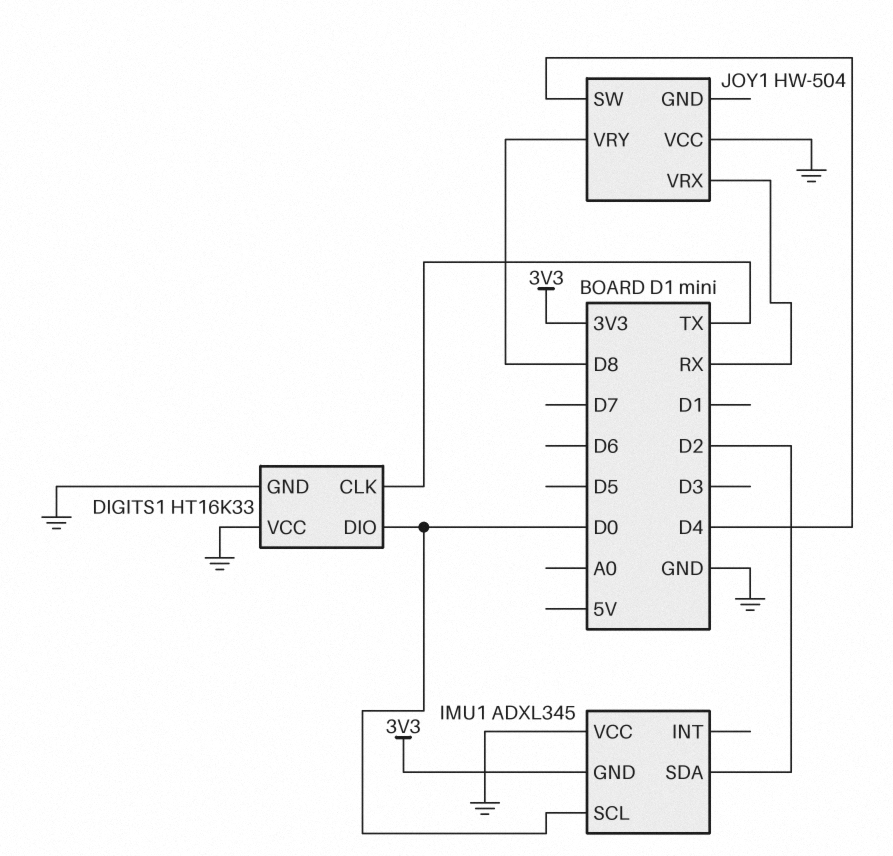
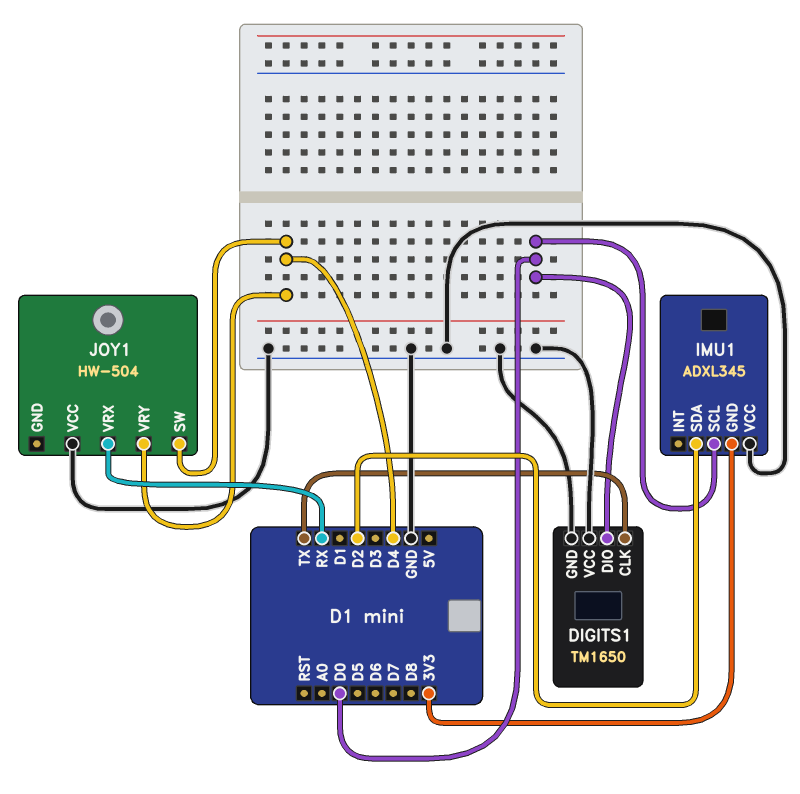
DIGITS1: HT16K33 -> TM1650
JOY1 pin VRY: D8 -> D4

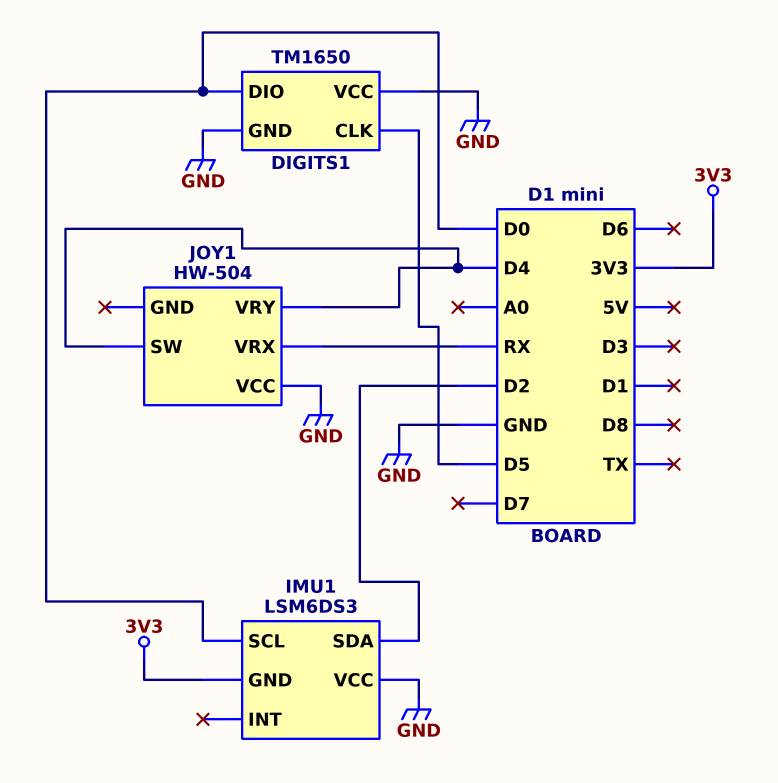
DIGITS1 pin CLK: TX -> D5
IMU1: ADXL345 -> LSM6DS3

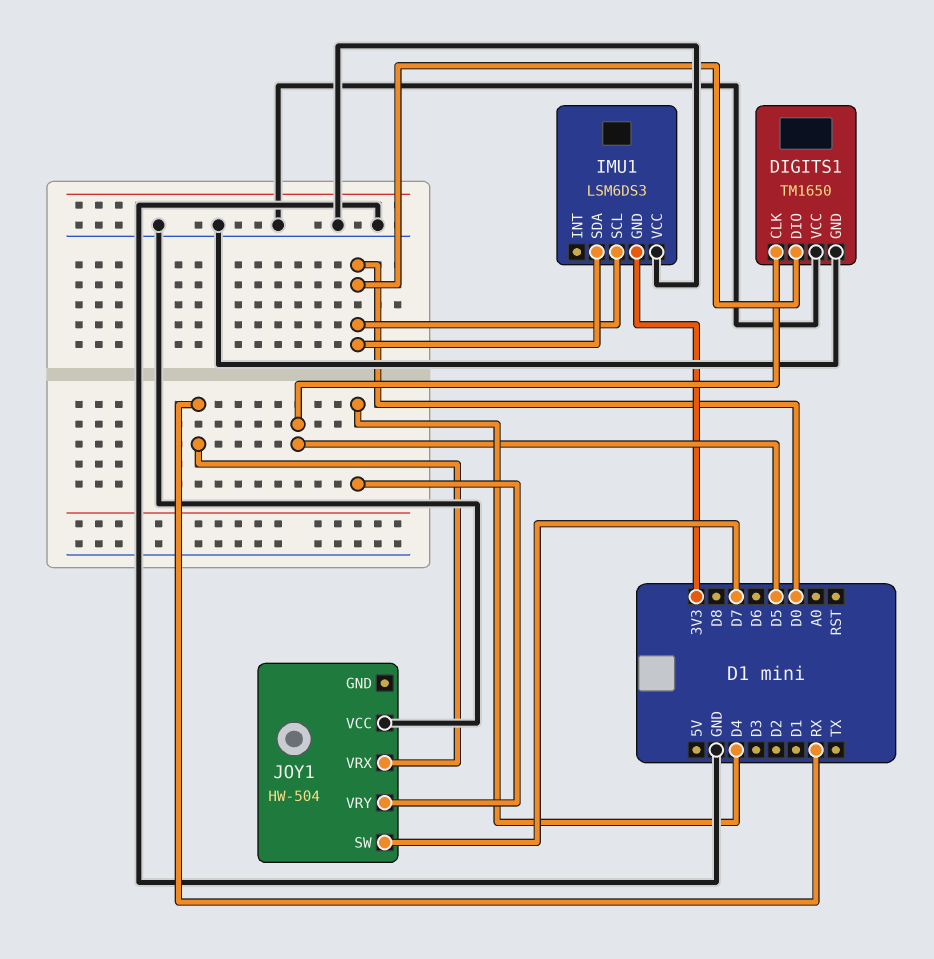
IMU1 pin SDA: D2 -> D0
JOY1 pin SW: D4 -> D7

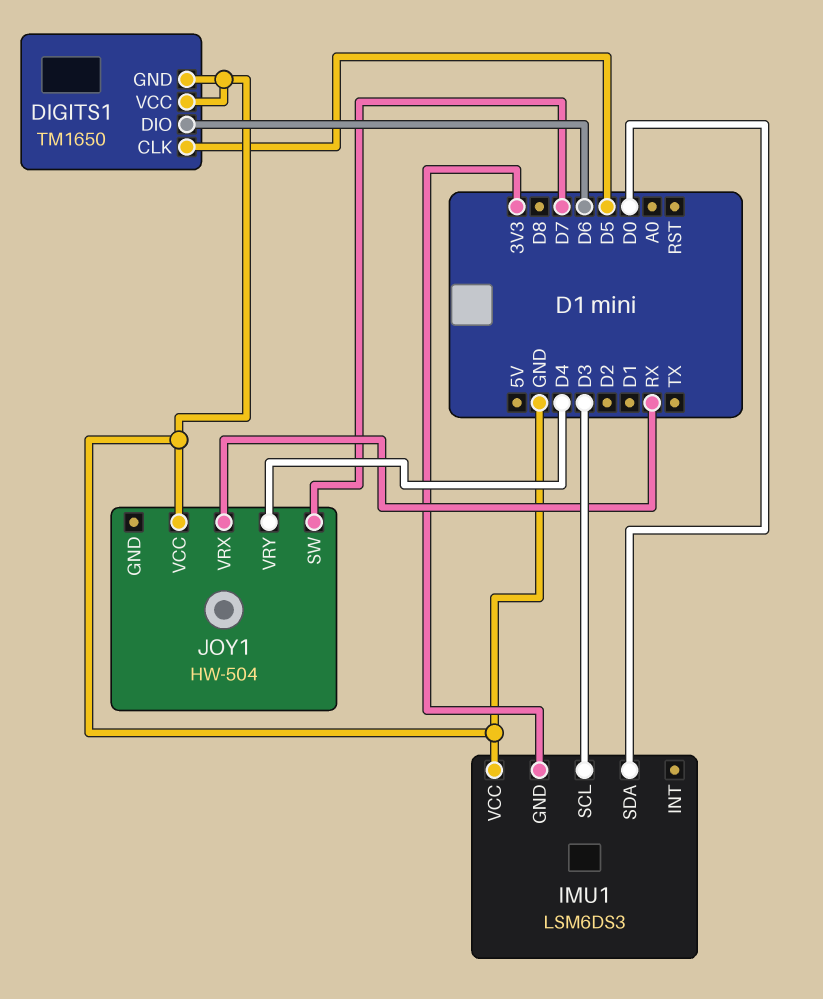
DIGITS1 pin DIO: D0 -> D6
IMU1 pin SCL: D0 -> D3

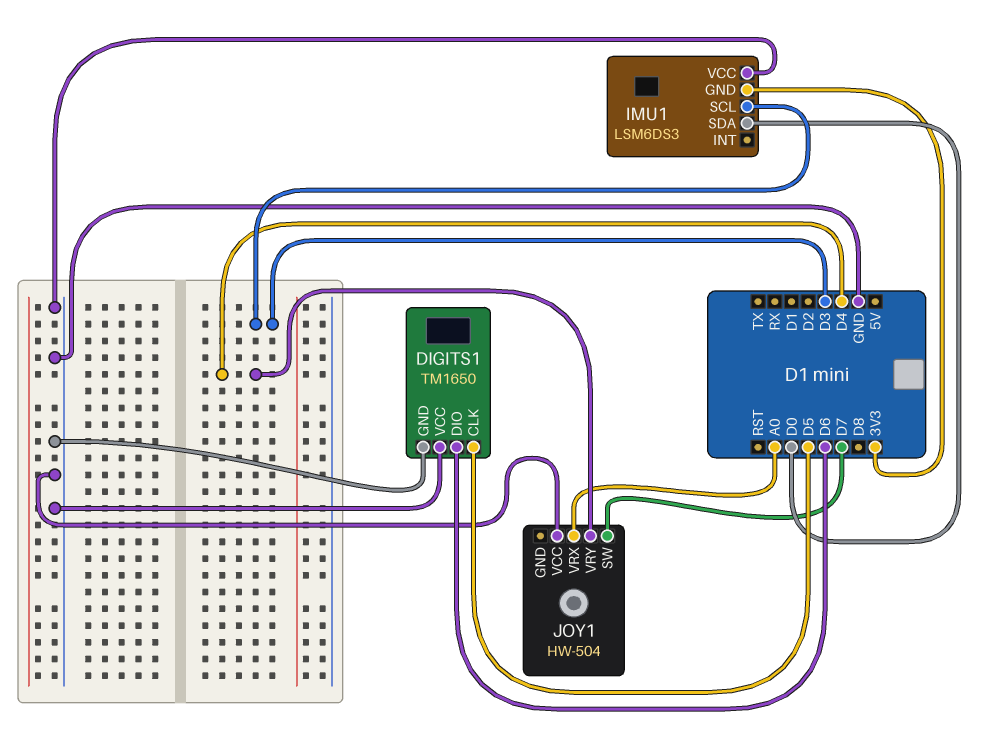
JOY1 pin VRX: RX -> A0

